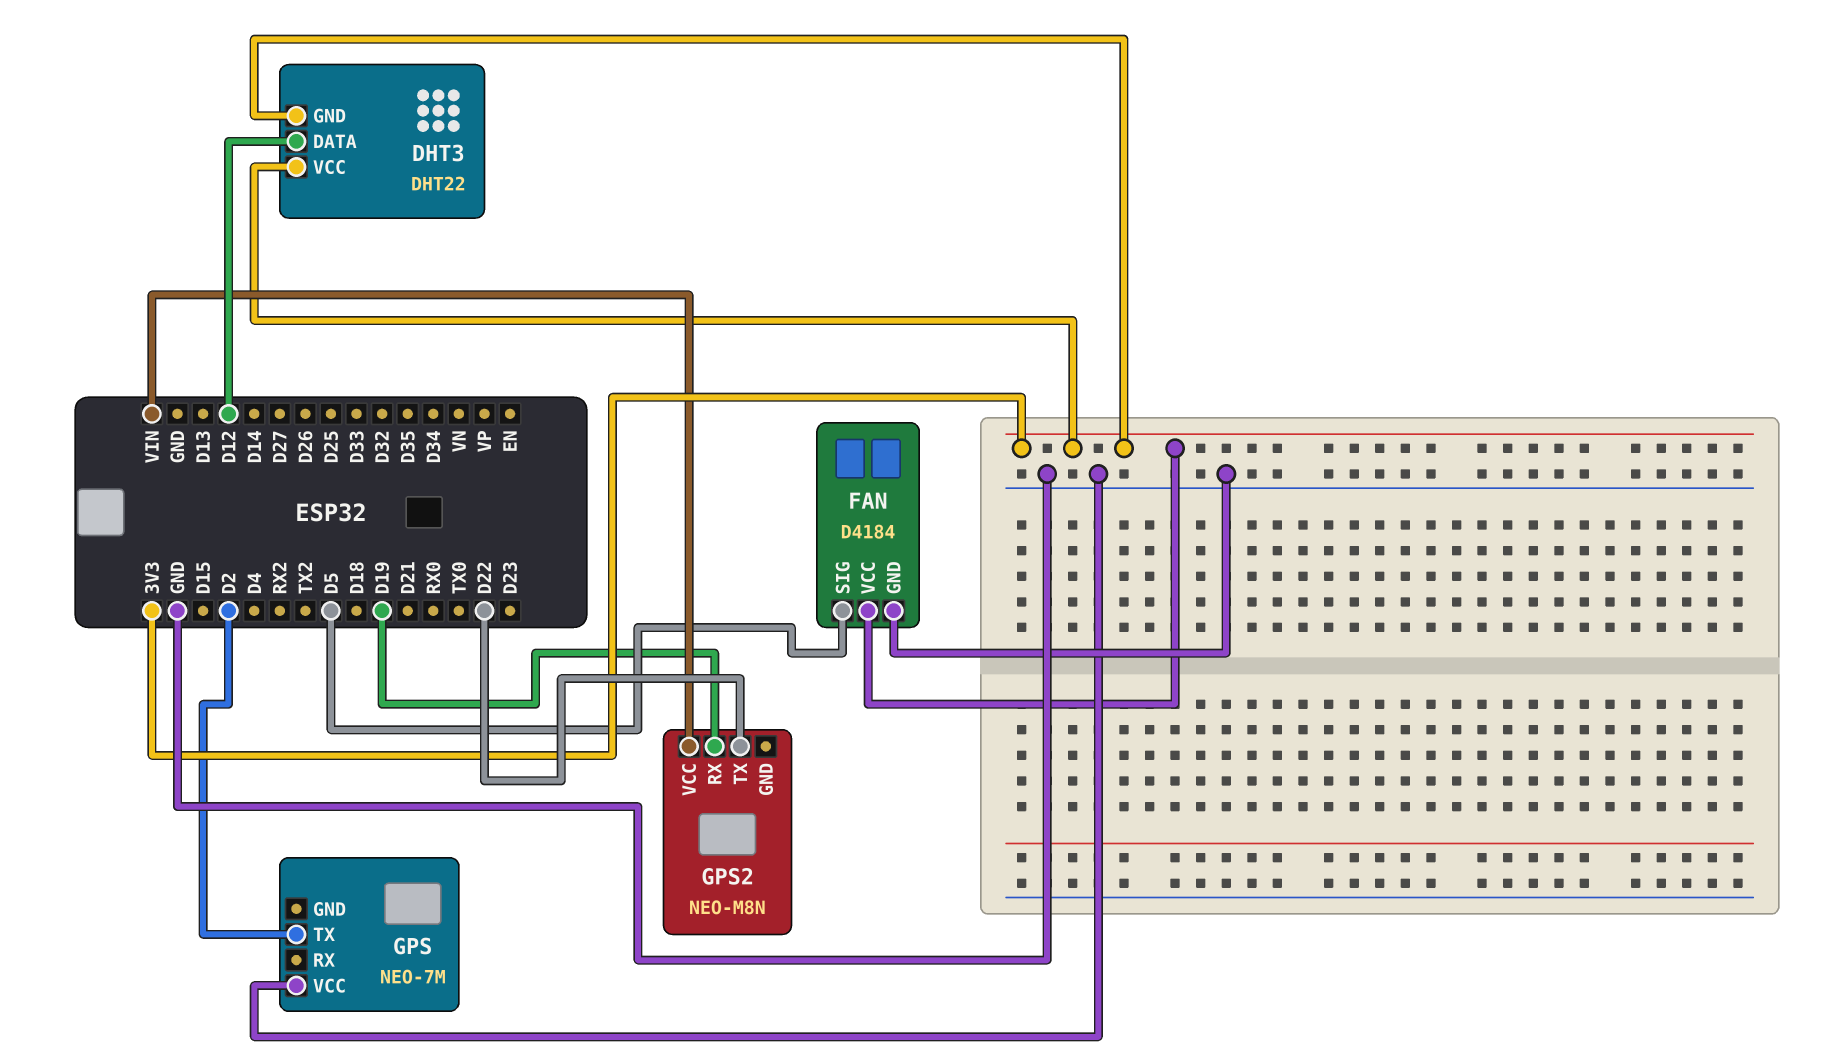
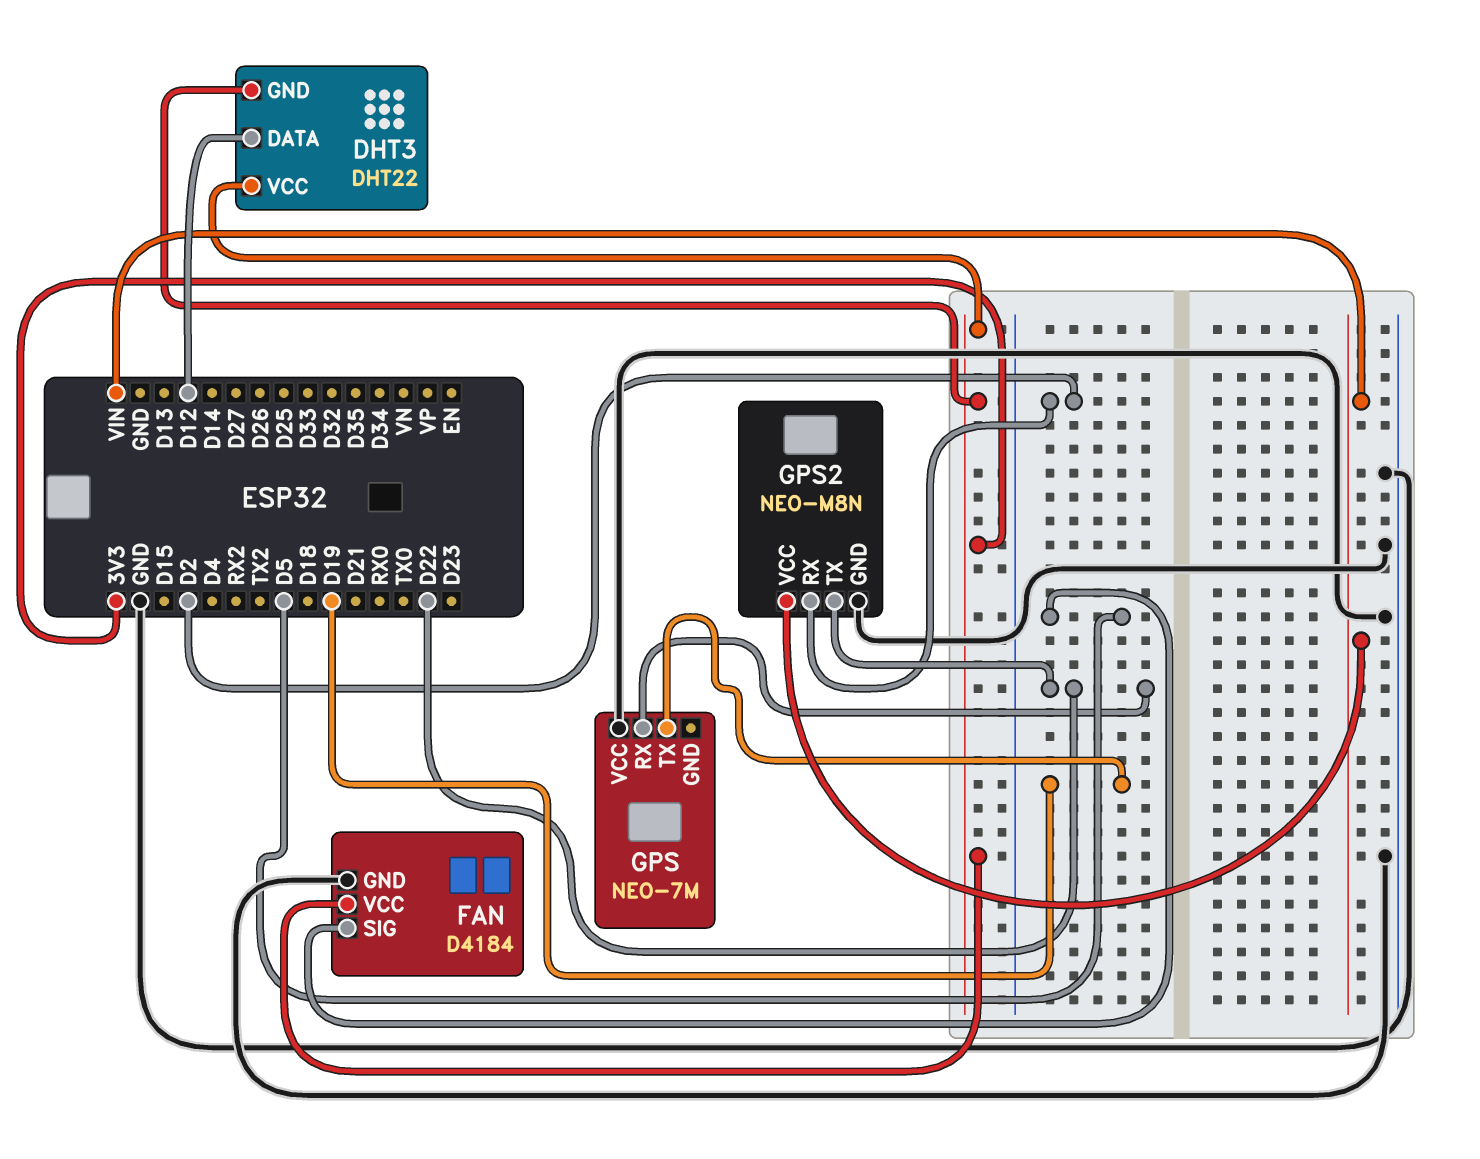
GPS pin RX: none -> D22
GPS pin TX: D2 -> D19
GPS2 pin GND: none -> GND
GPS2 pin RX: D19 -> D2

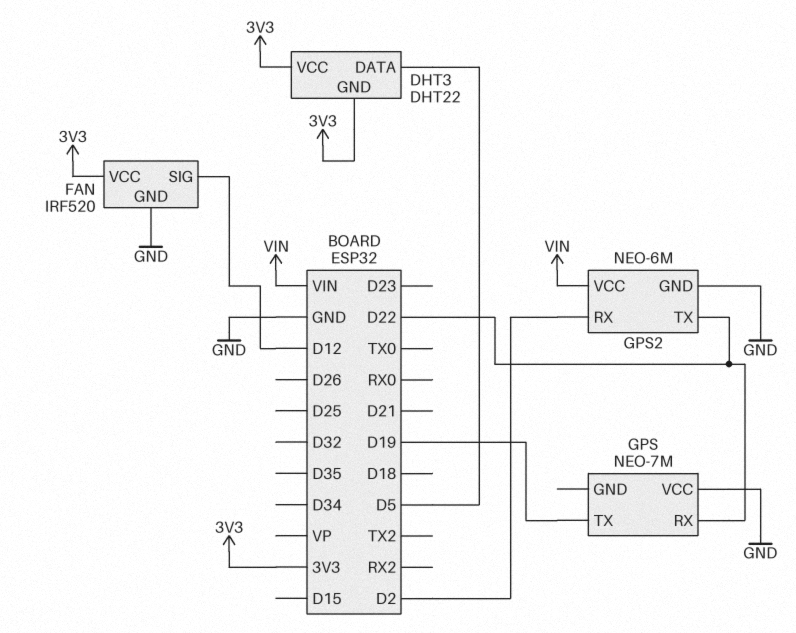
DHT3 pin DATA: D12 -> D5
FAN: D4184 -> IRF520
FAN pin SIG: D5 -> D12
GPS2: NEO-M8N -> NEO-6M

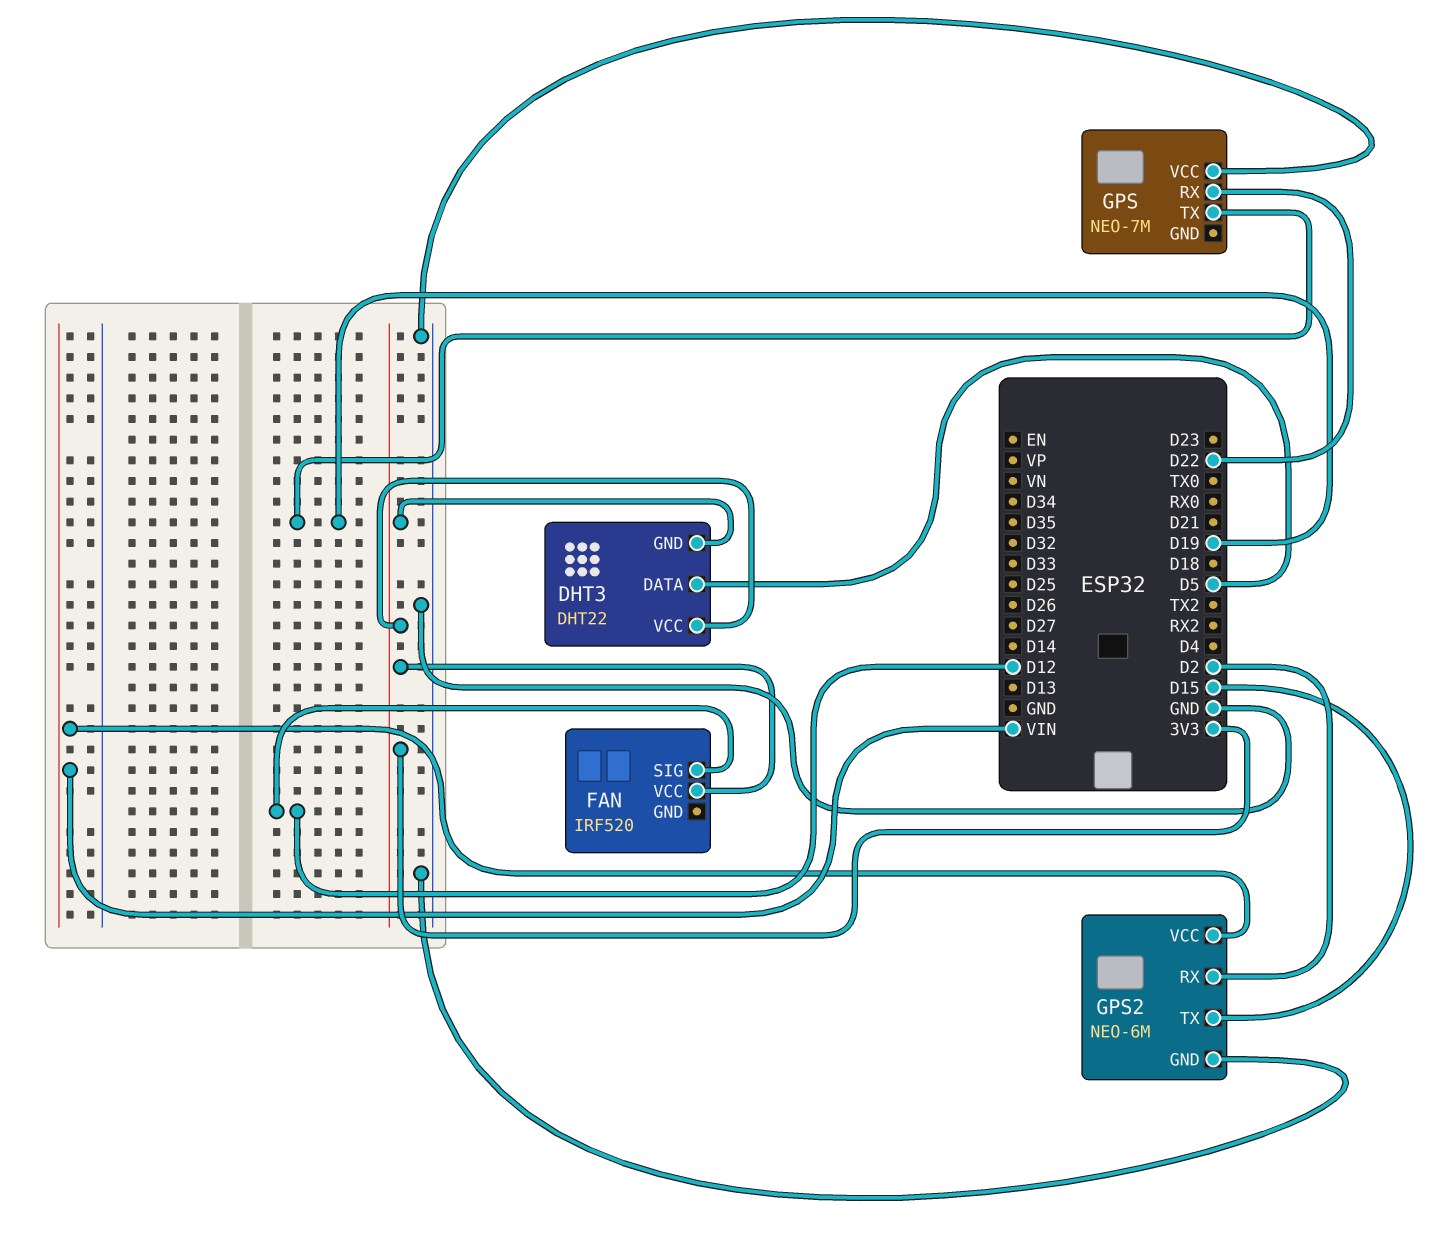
FAN pin GND: GND -> none
GPS2 pin TX: D22 -> D15

